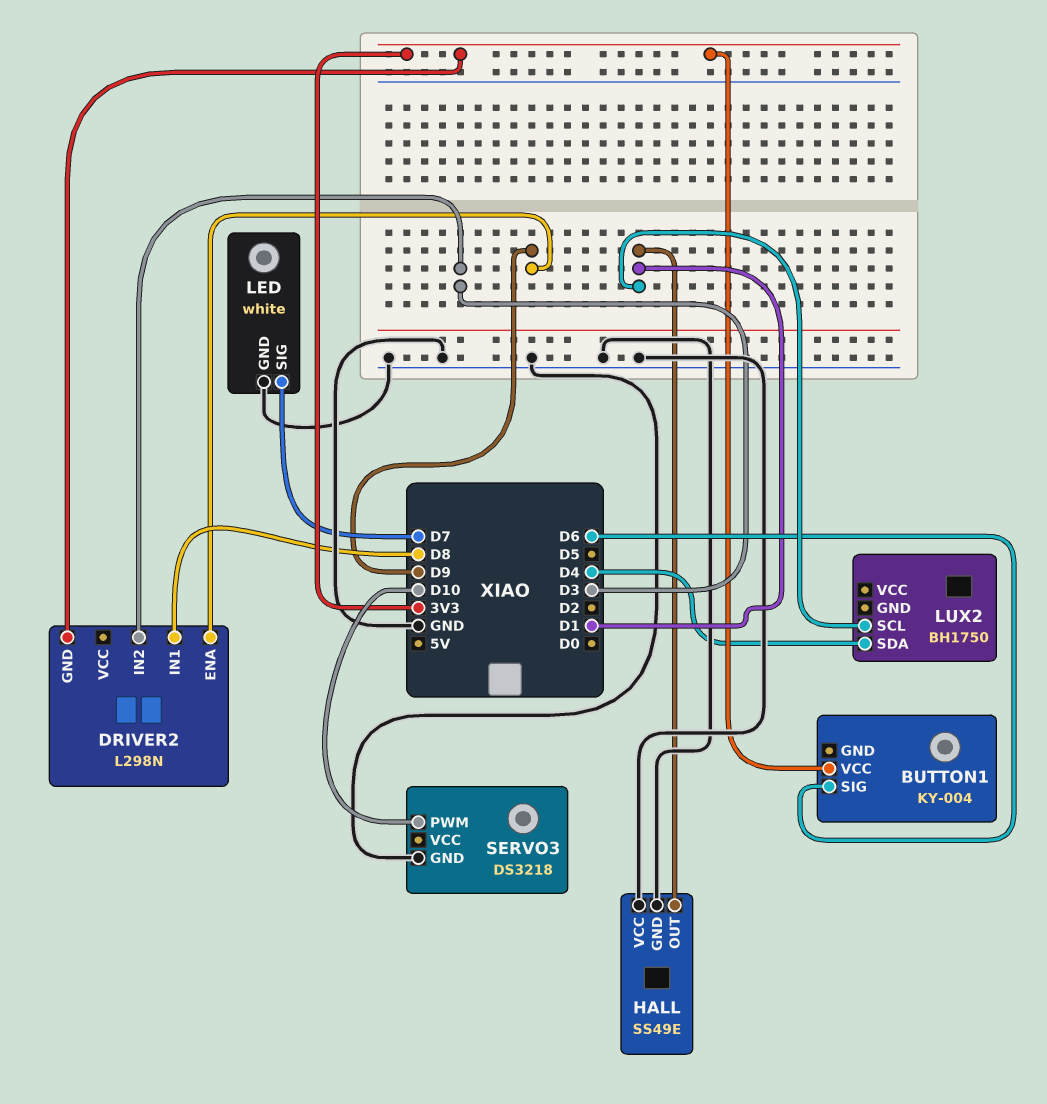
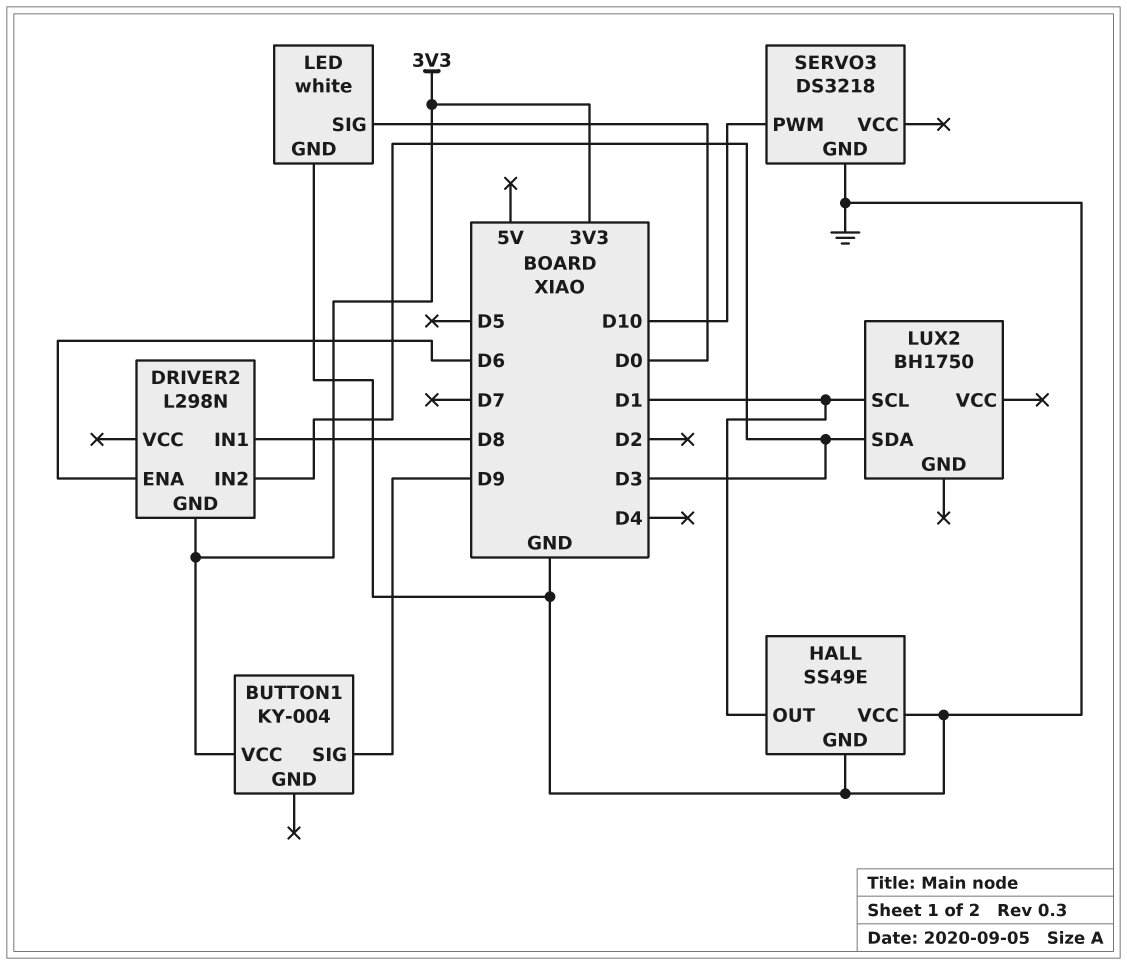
BUTTON1 pin SIG: D6 -> D9
DRIVER2 pin ENA: D9 -> D6
LED pin SIG: D7 -> D0
LUX2 pin SDA: D4 -> D3

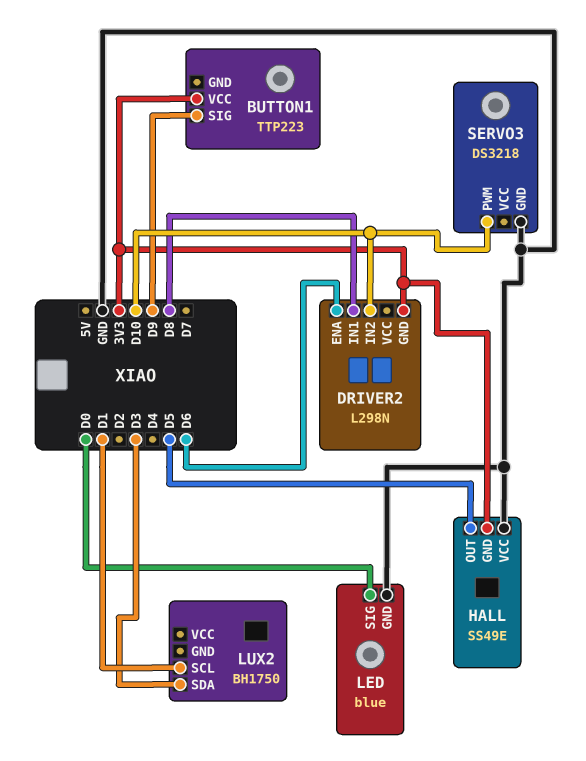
BUTTON1: KY-004 -> TTP223
DRIVER2 pin IN2: D3 -> D10
HALL pin GND: GND -> 3V3
HALL pin OUT: D1 -> D5
LED: white -> blue

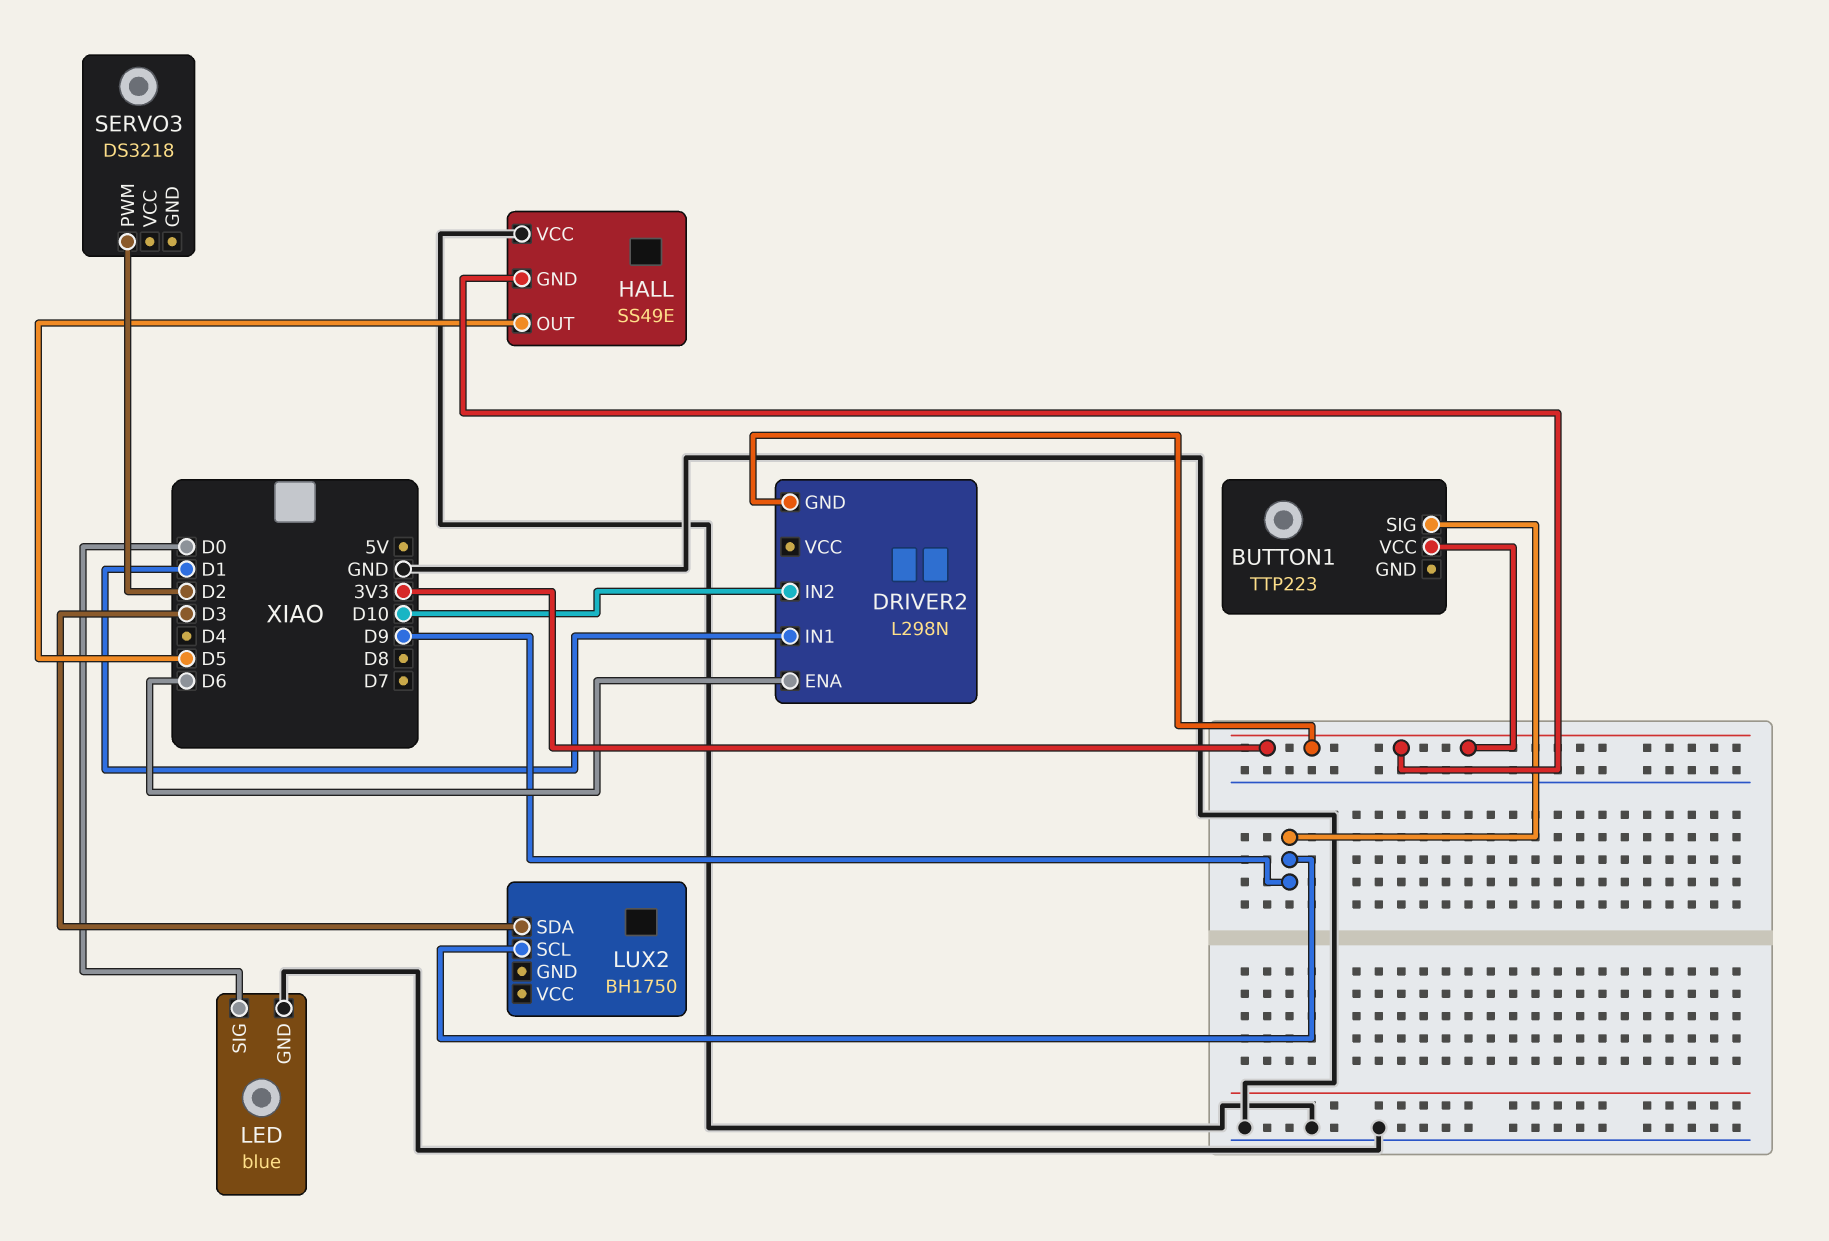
DRIVER2 pin IN1: D8 -> D1
LUX2 pin SCL: D1 -> D9
SERVO3 pin GND: GND -> none
SERVO3 pin PWM: D10 -> D2

